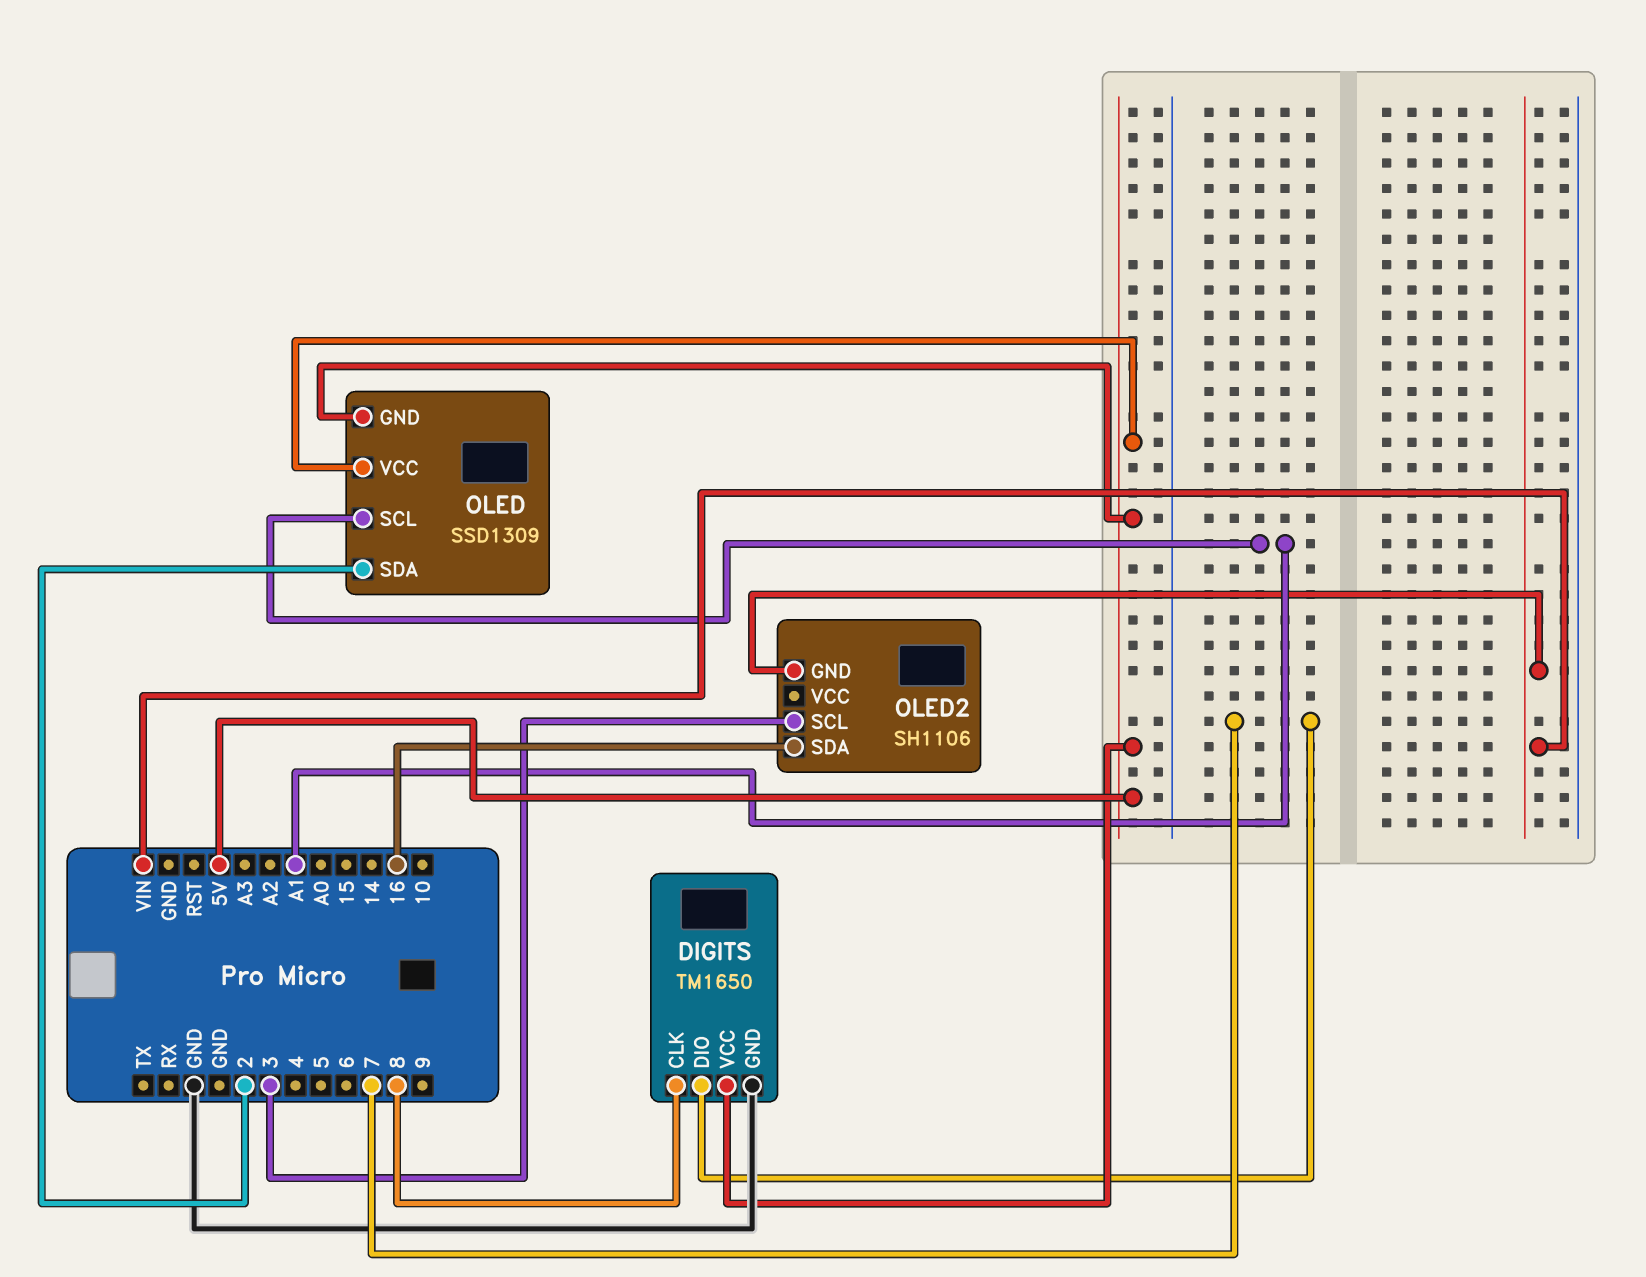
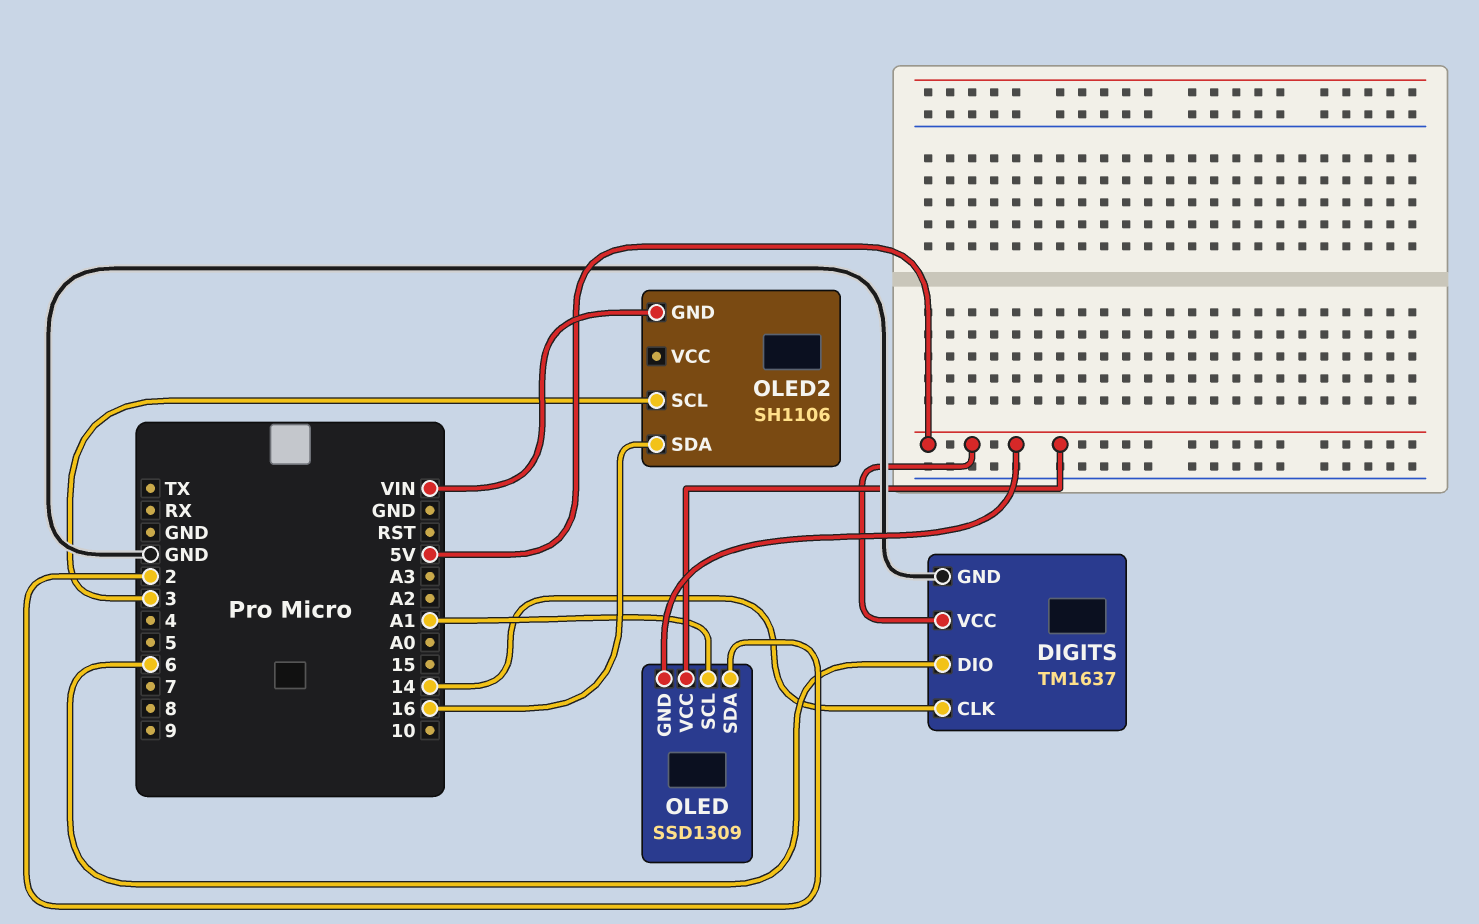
DIGITS: TM1650 -> TM1637
DIGITS pin CLK: 8 -> 14
DIGITS pin DIO: 7 -> 6

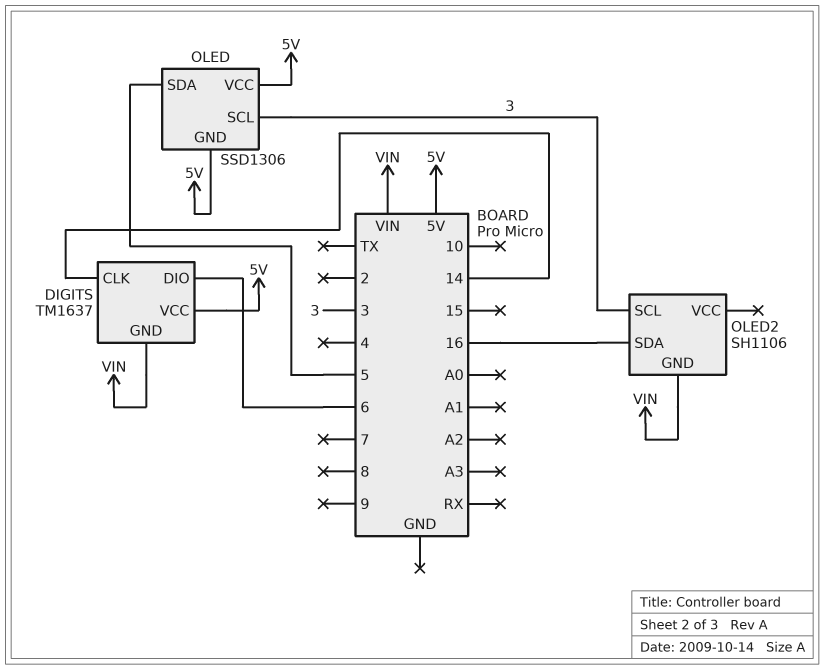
DIGITS pin GND: GND -> VIN
OLED: SSD1309 -> SSD1306
OLED pin SCL: A1 -> 3
OLED pin SDA: 2 -> 5

